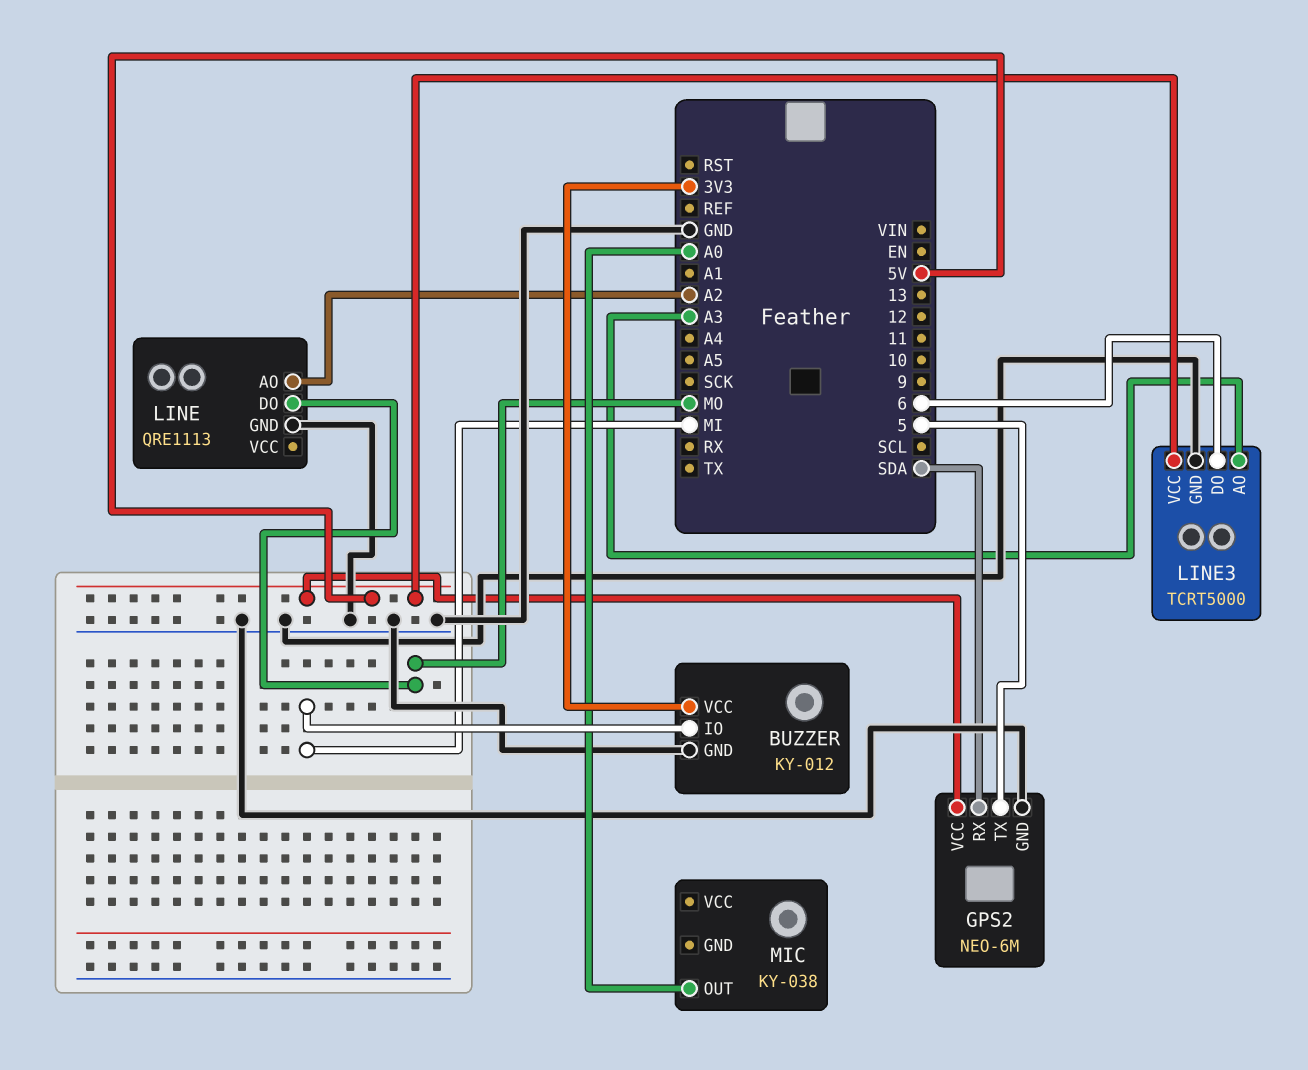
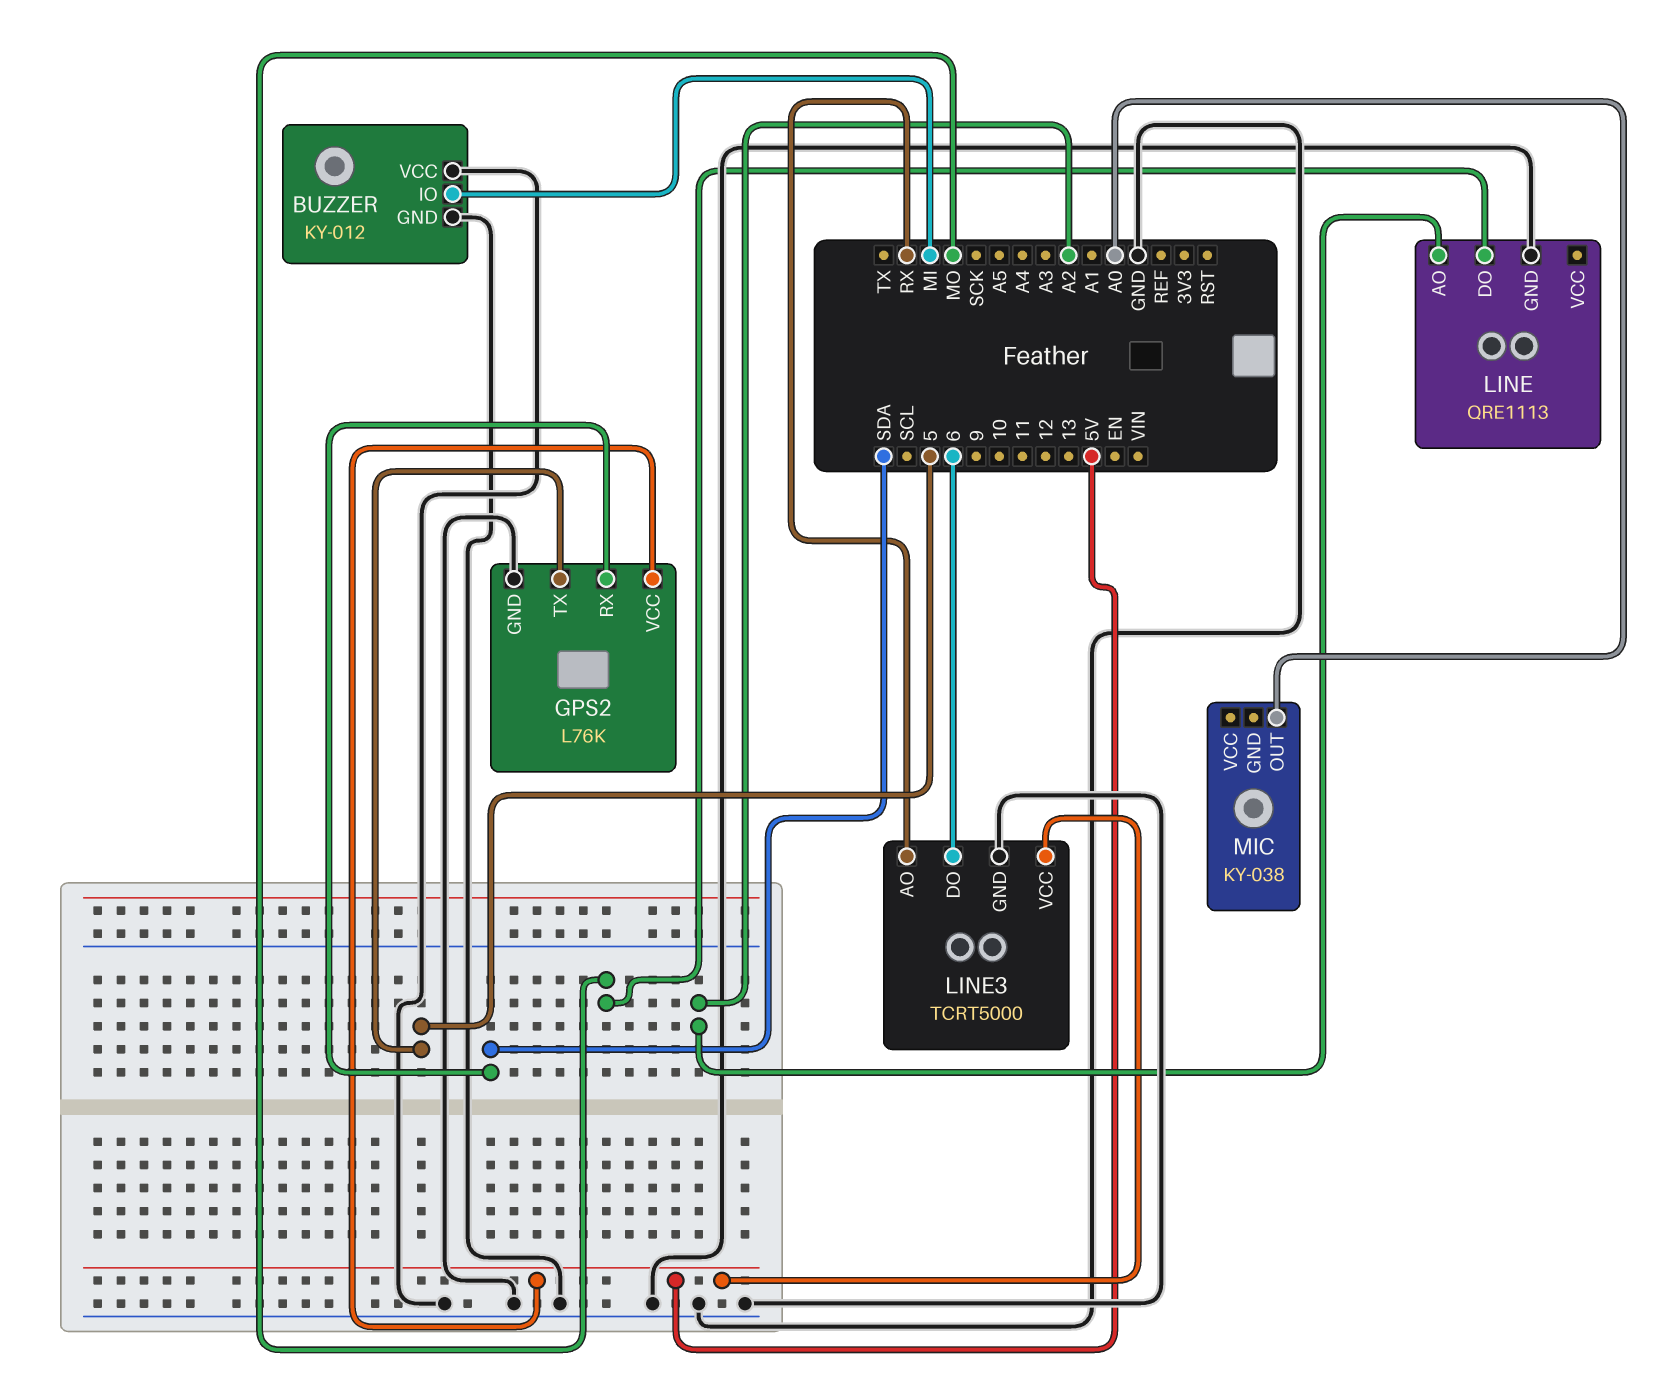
BUZZER pin VCC: 3V3 -> GND
GPS2: NEO-6M -> L76K
LINE3 pin AO: A3 -> RX

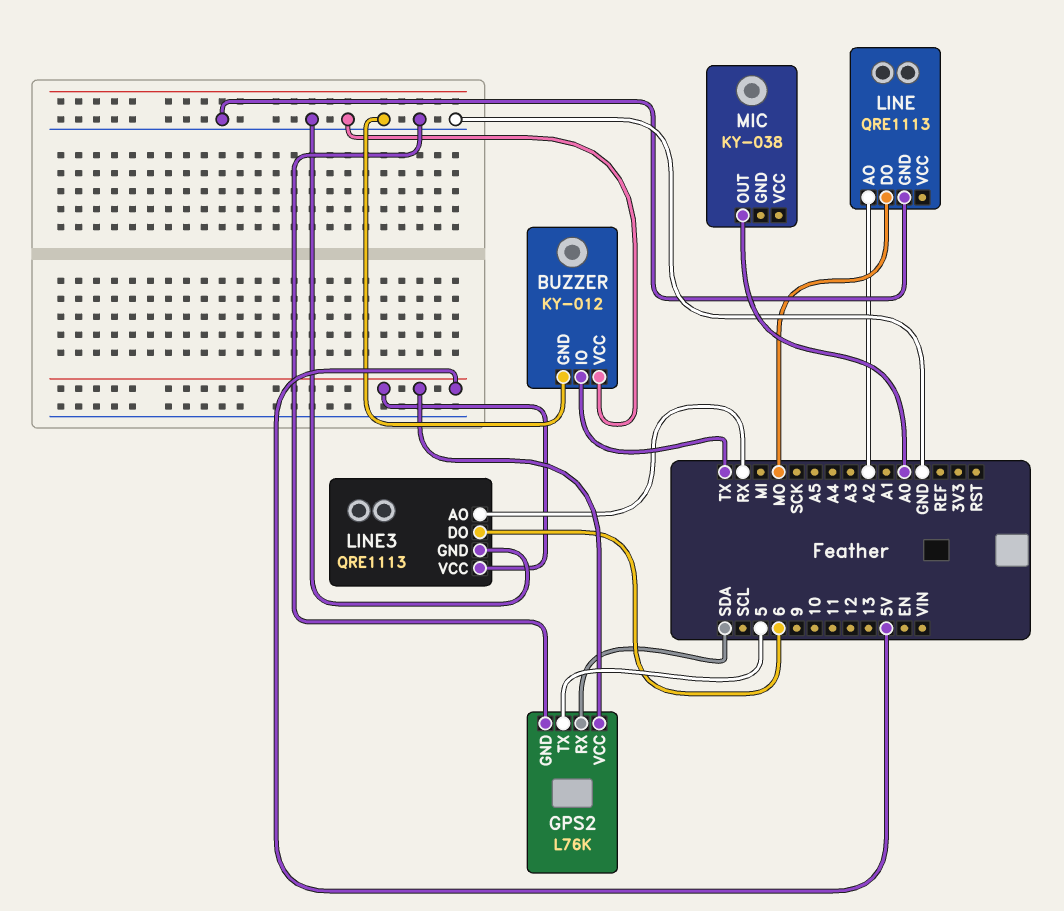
BUZZER pin IO: MI -> TX
LINE3: TCRT5000 -> QRE1113

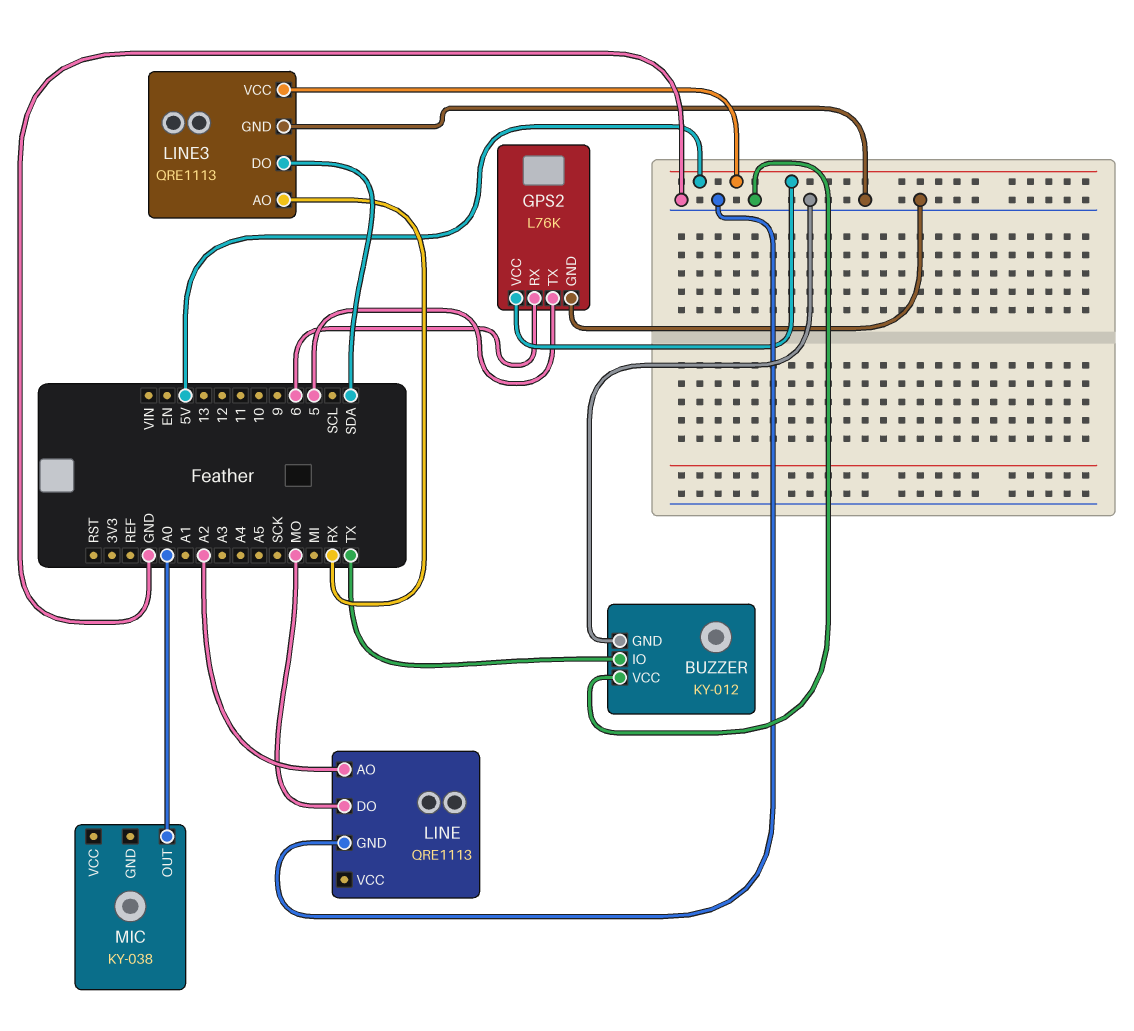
GPS2 pin RX: SDA -> 6
LINE3 pin DO: 6 -> SDA

